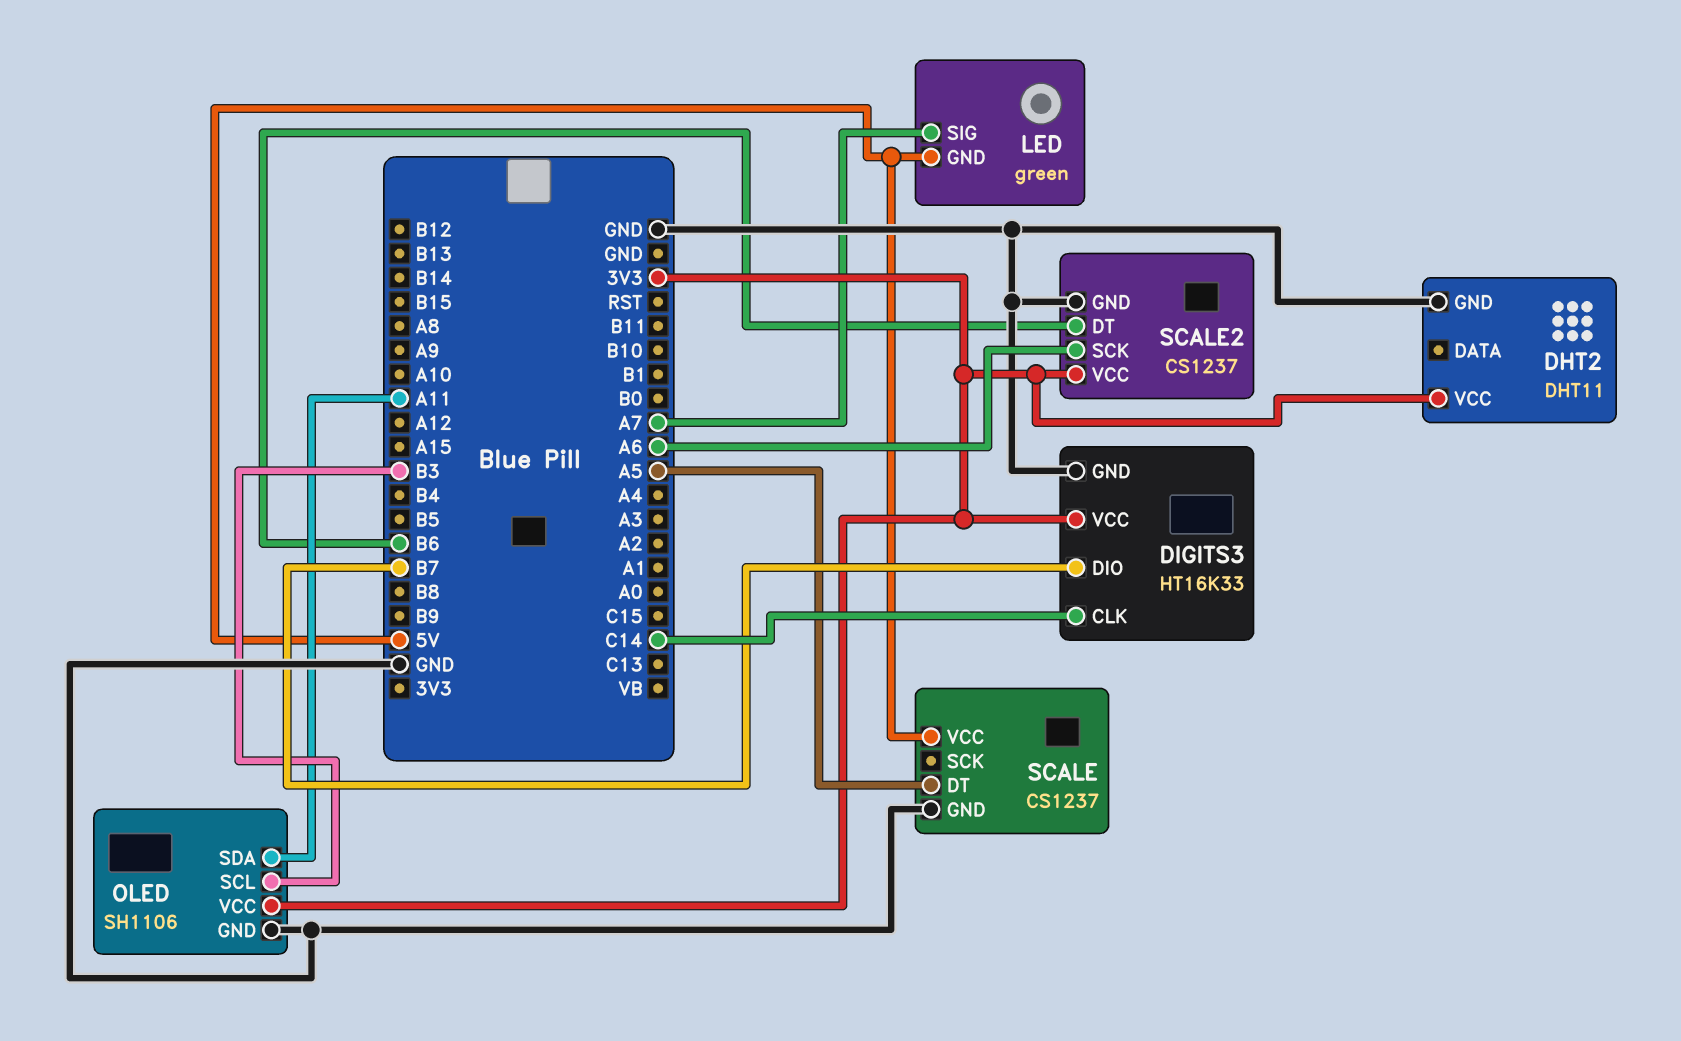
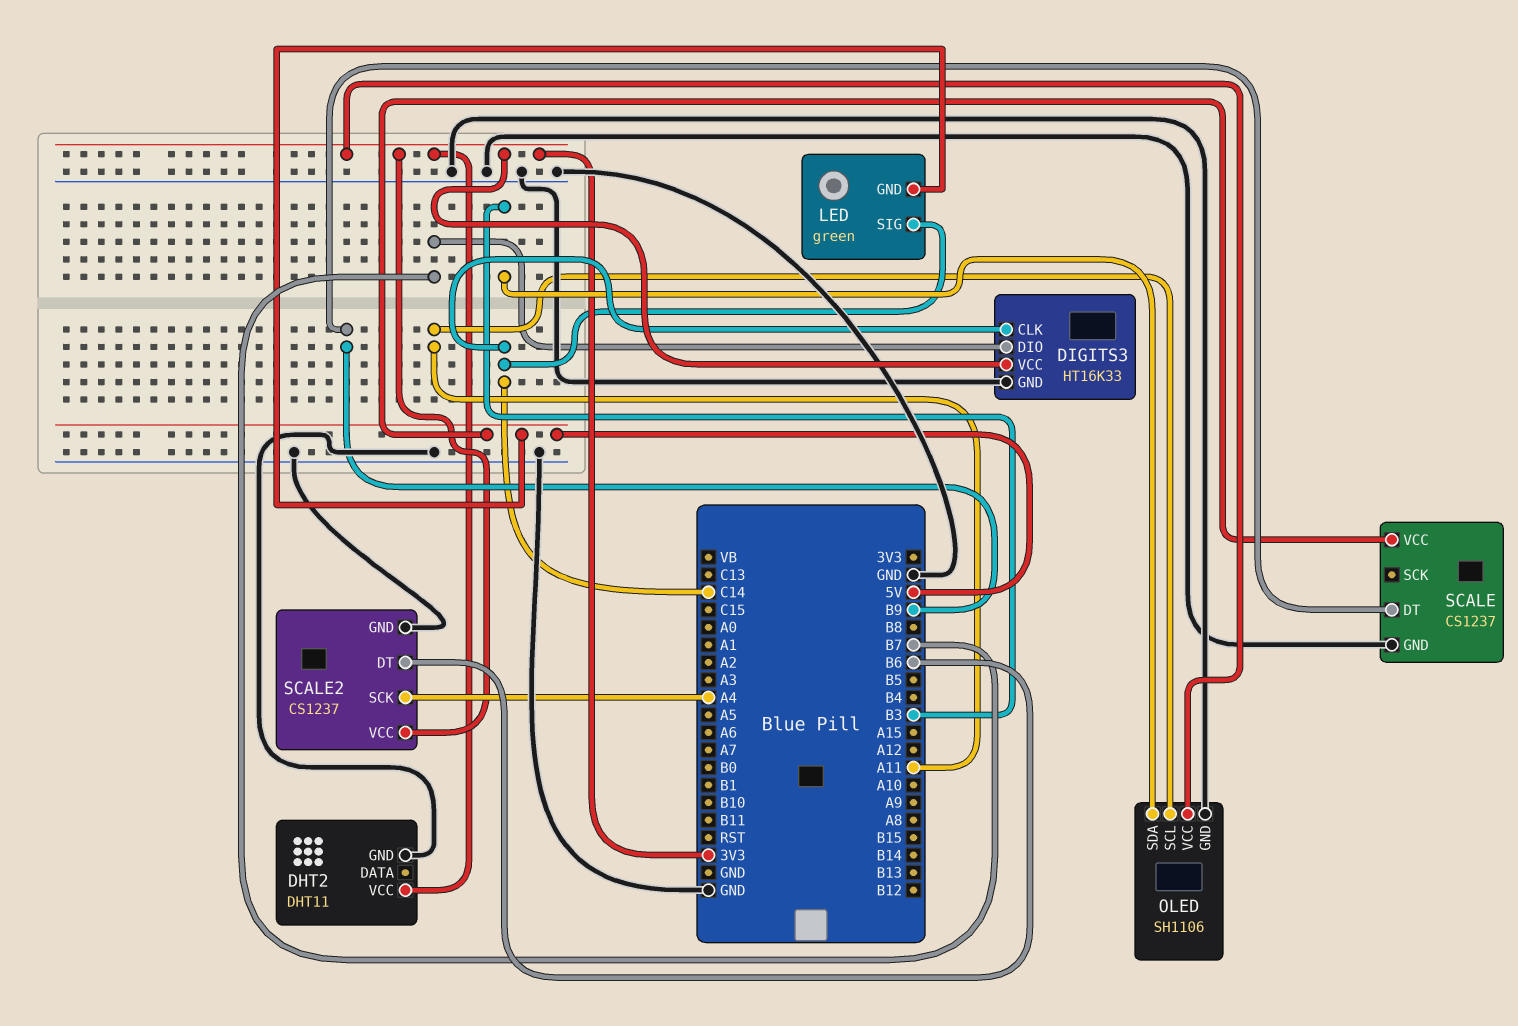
LED pin SIG: A7 -> C14
OLED pin SCL: B3 -> A11
OLED pin SDA: A11 -> B3
SCALE pin DT: A5 -> B9
SCALE2 pin SCK: A6 -> A4

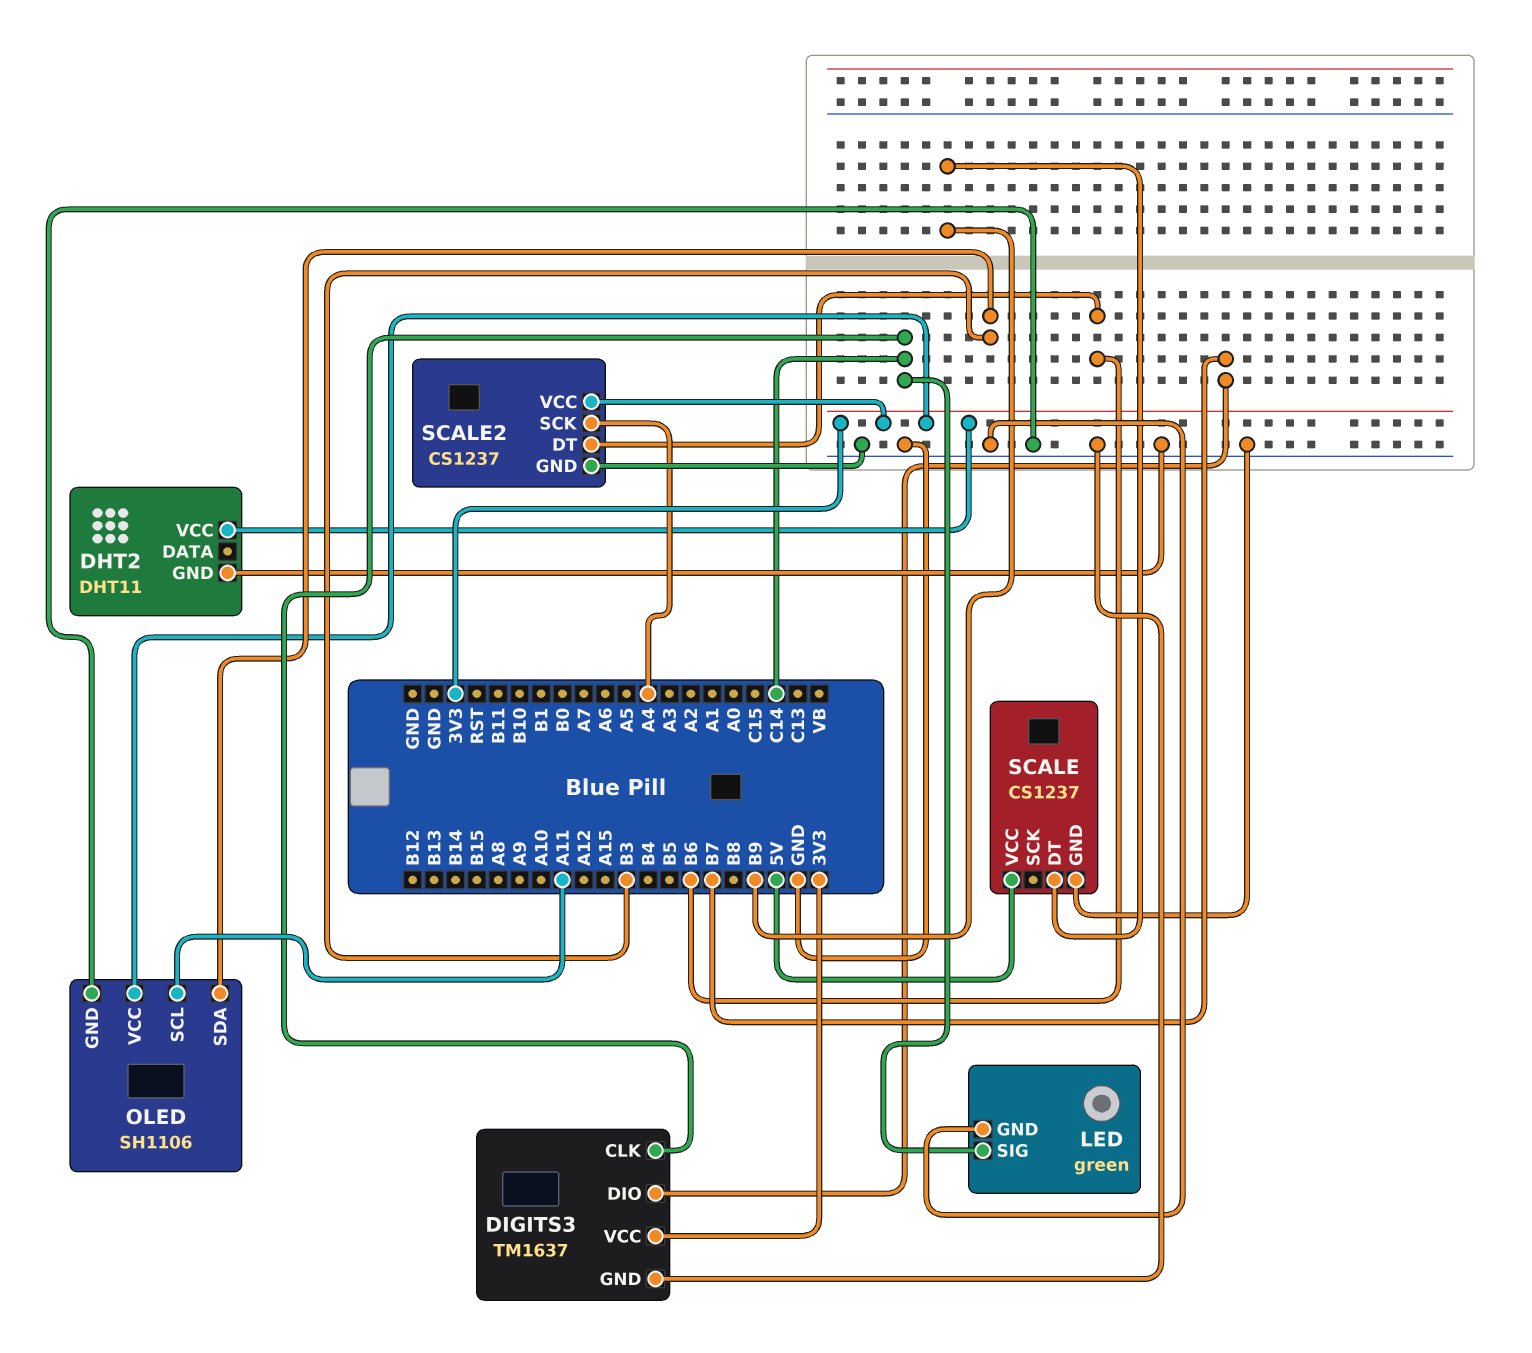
DIGITS3: HT16K33 -> TM1637
LED pin GND: 5V -> GND

